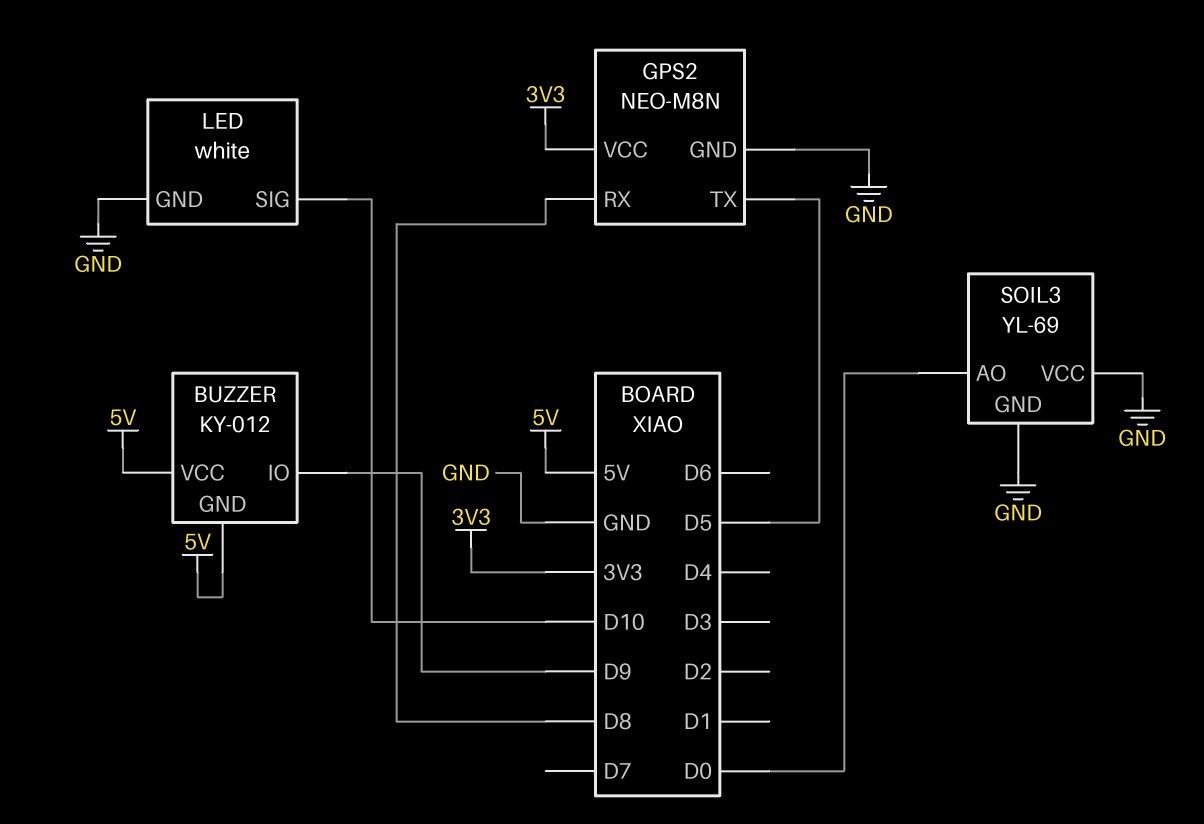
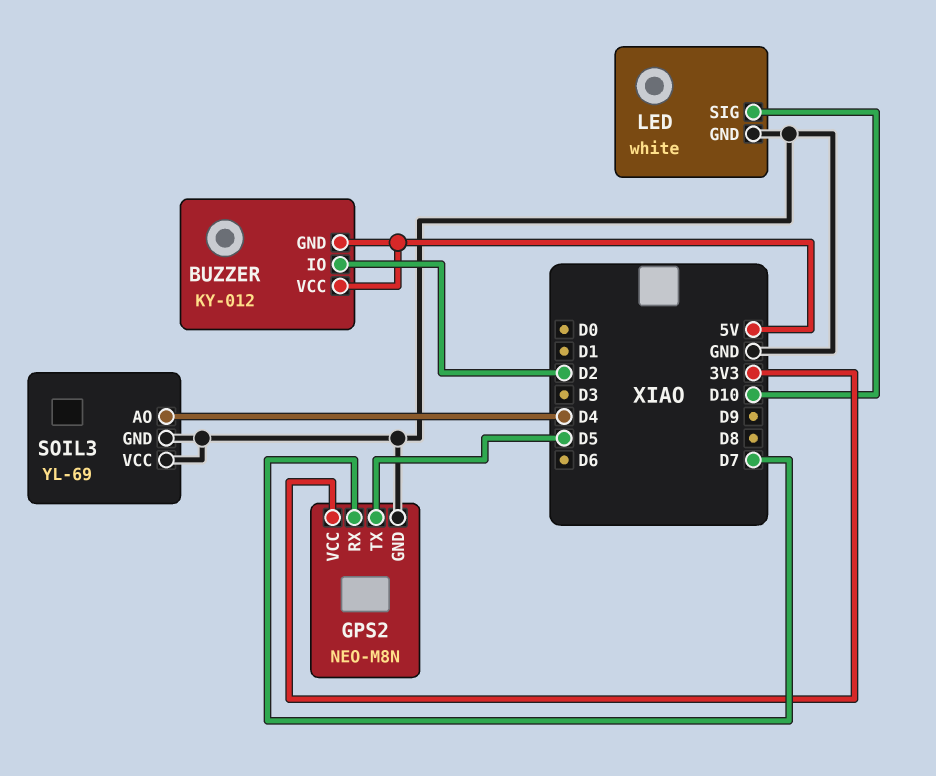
BUZZER pin IO: D9 -> D2
GPS2 pin RX: D8 -> D7
SOIL3 pin AO: D0 -> D4

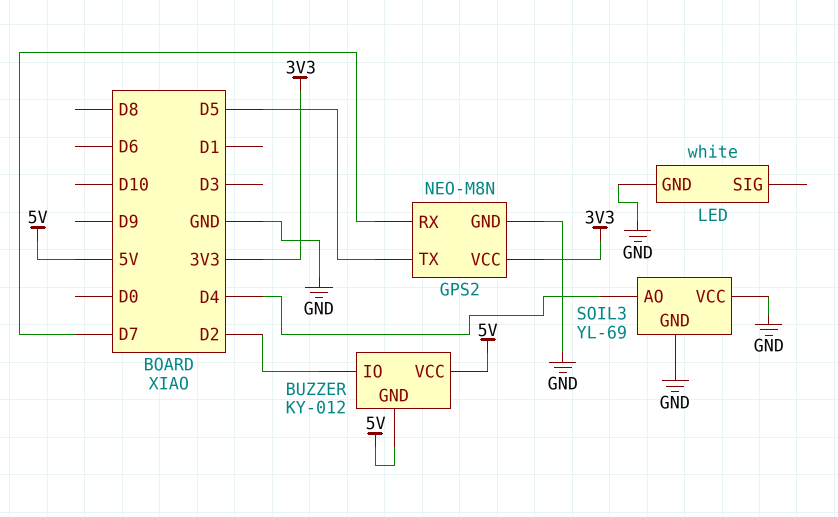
LED pin SIG: D10 -> none

